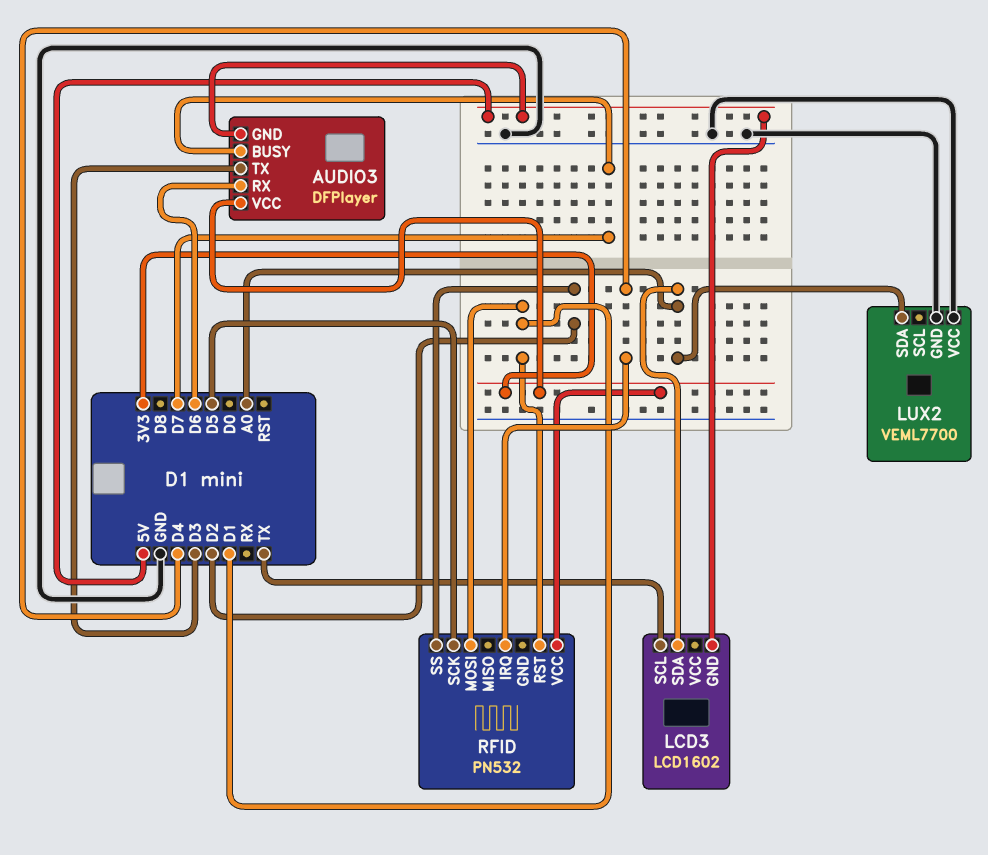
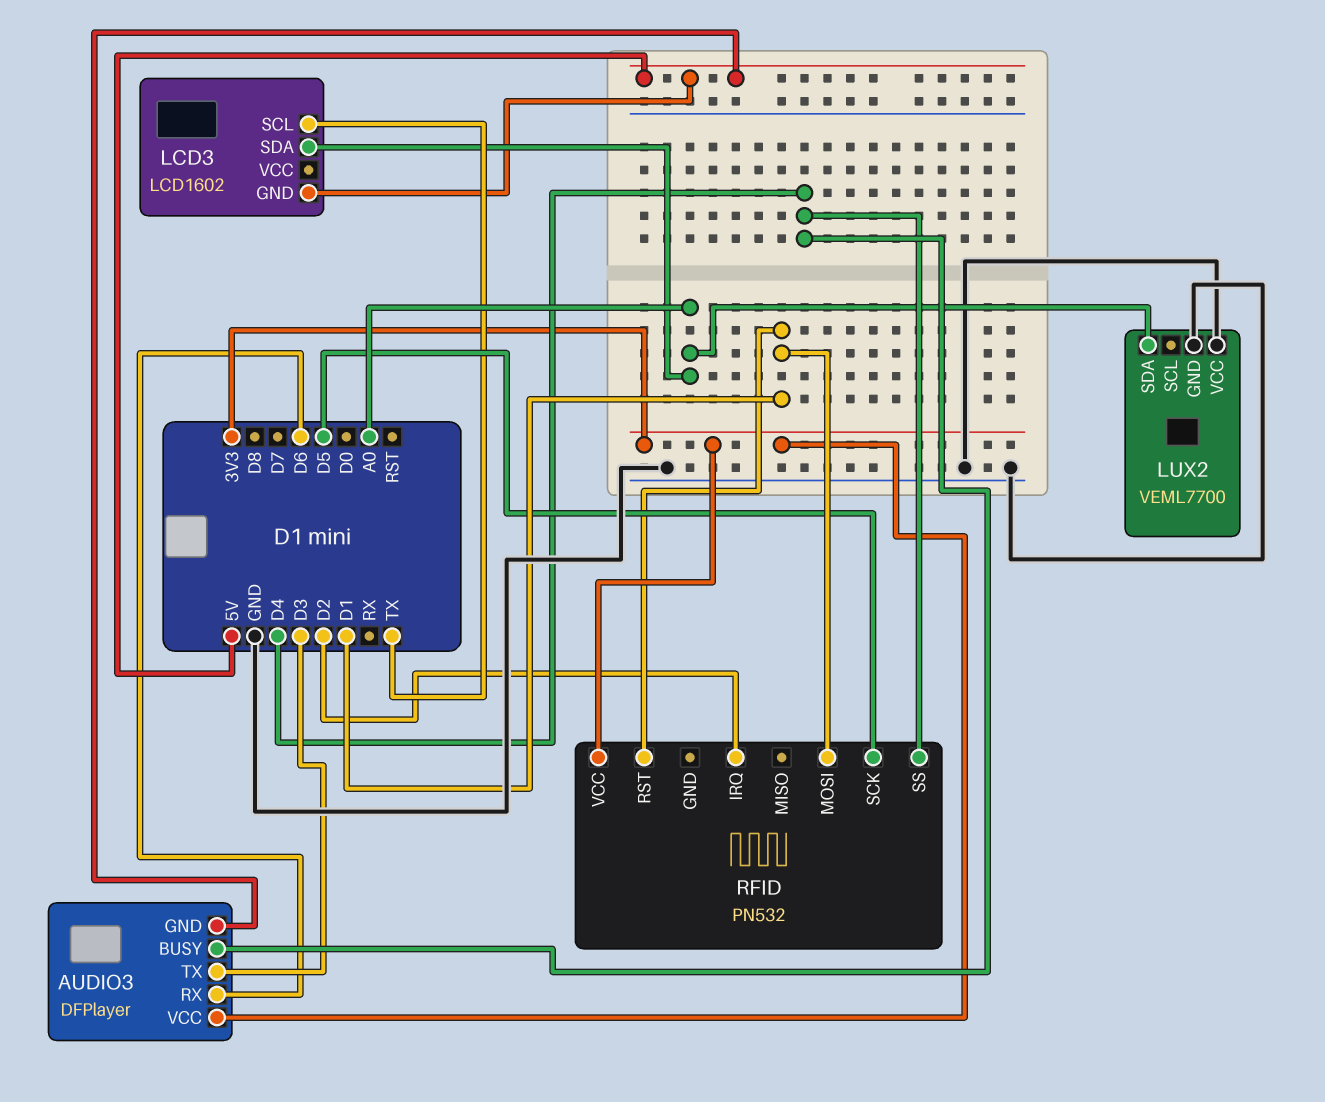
AUDIO3 pin BUSY: D7 -> D4
RFID pin IRQ: D4 -> D2
RFID pin SS: D2 -> D4

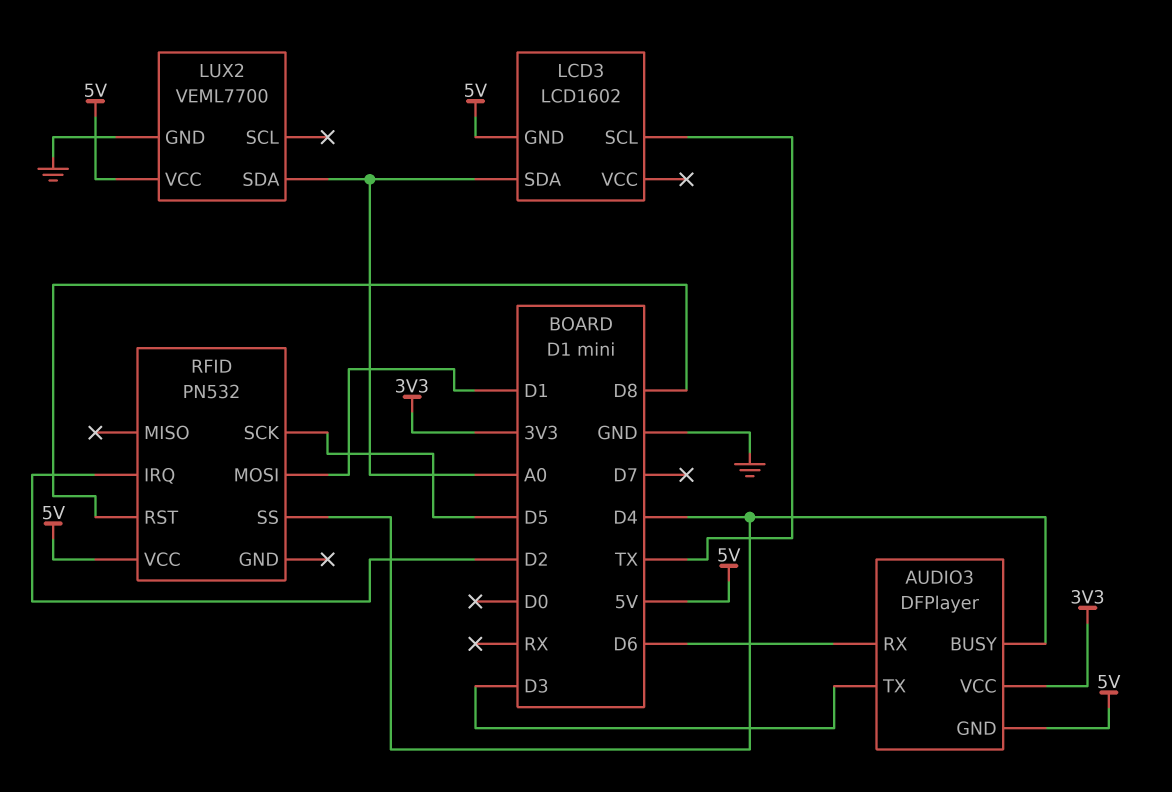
LUX2 pin VCC: GND -> 5V
RFID pin RST: D1 -> D8
RFID pin VCC: 3V3 -> 5V

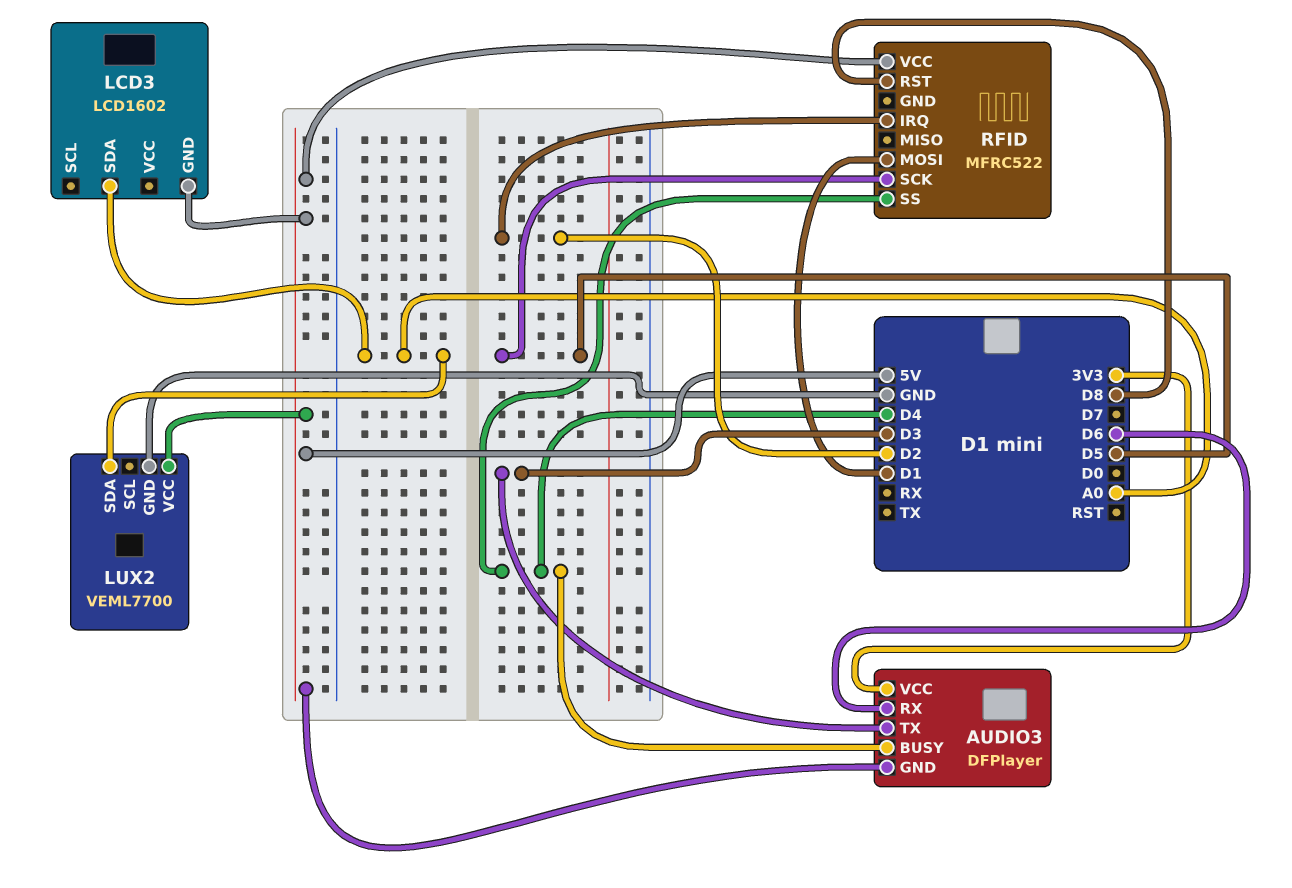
LCD3 pin SCL: TX -> none
RFID: PN532 -> MFRC522

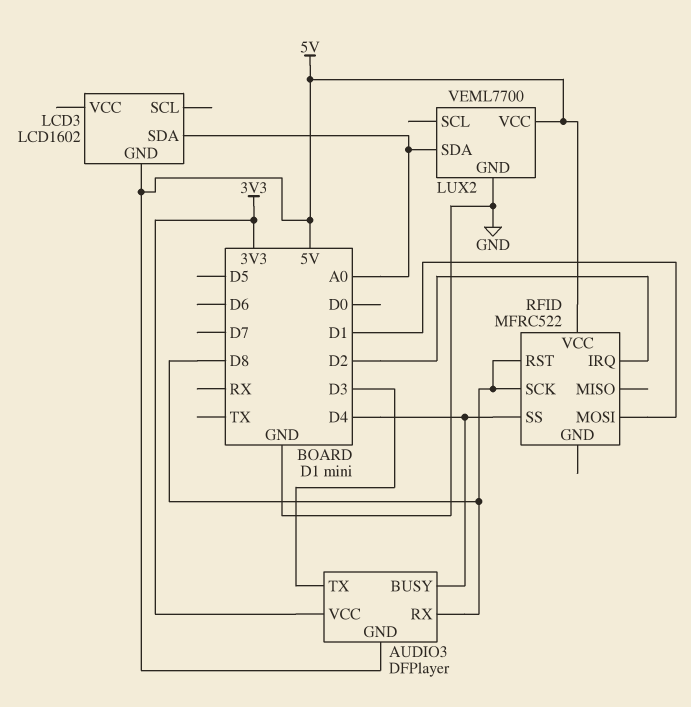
AUDIO3 pin RX: D6 -> D8
RFID pin SCK: D5 -> D8

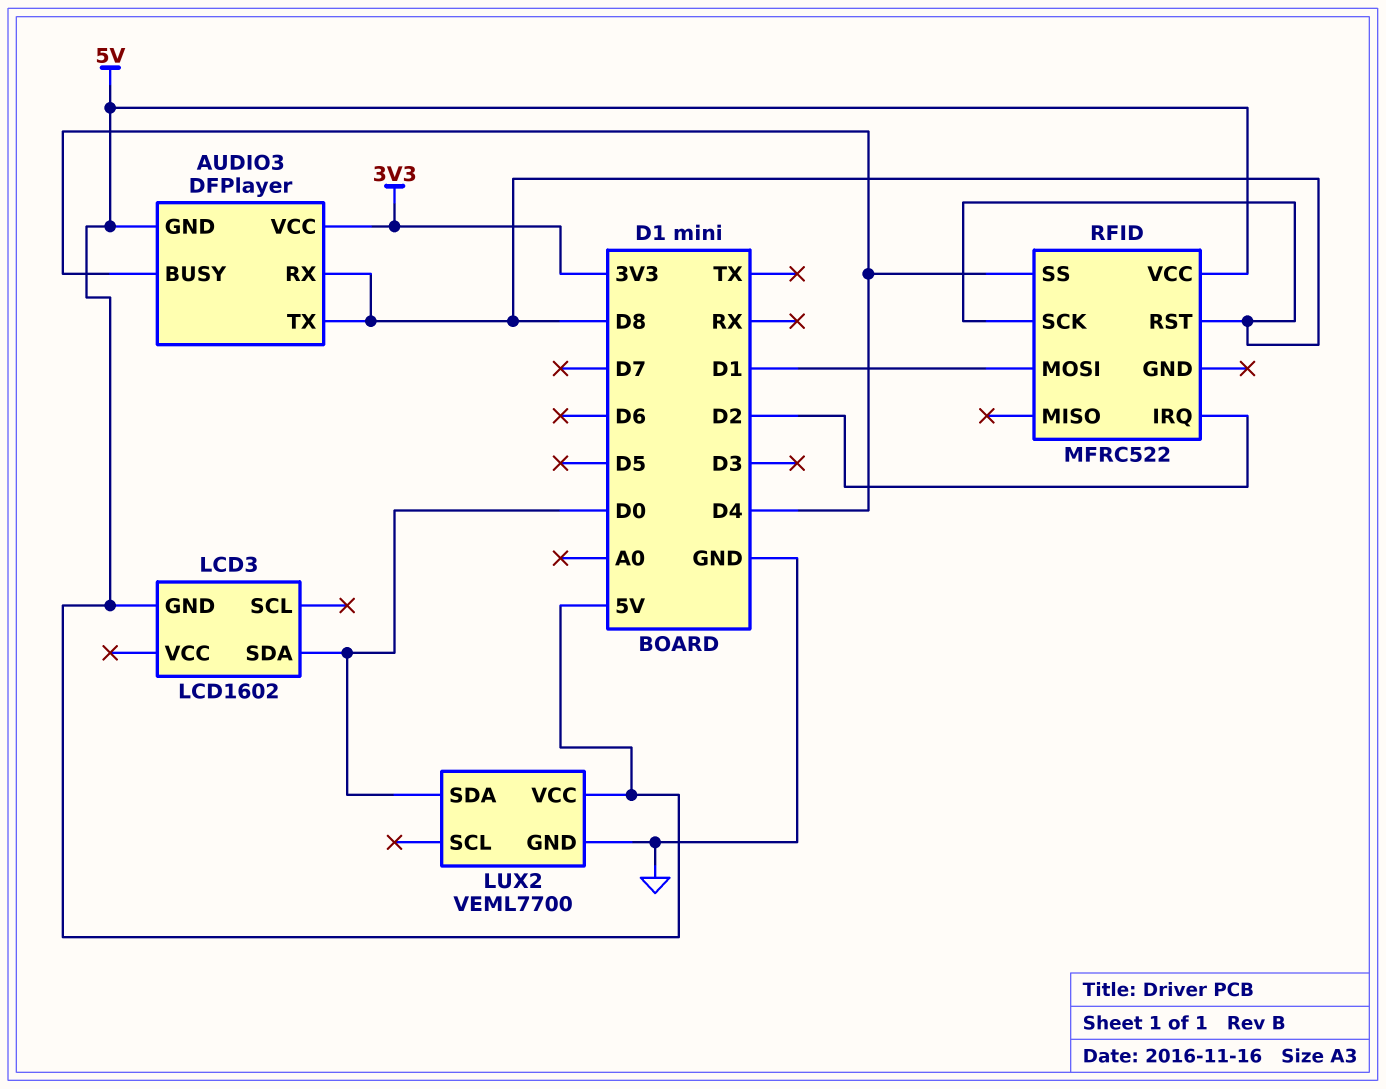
AUDIO3 pin TX: D3 -> D8
LCD3 pin SDA: A0 -> D0
LUX2 pin SDA: A0 -> D0

